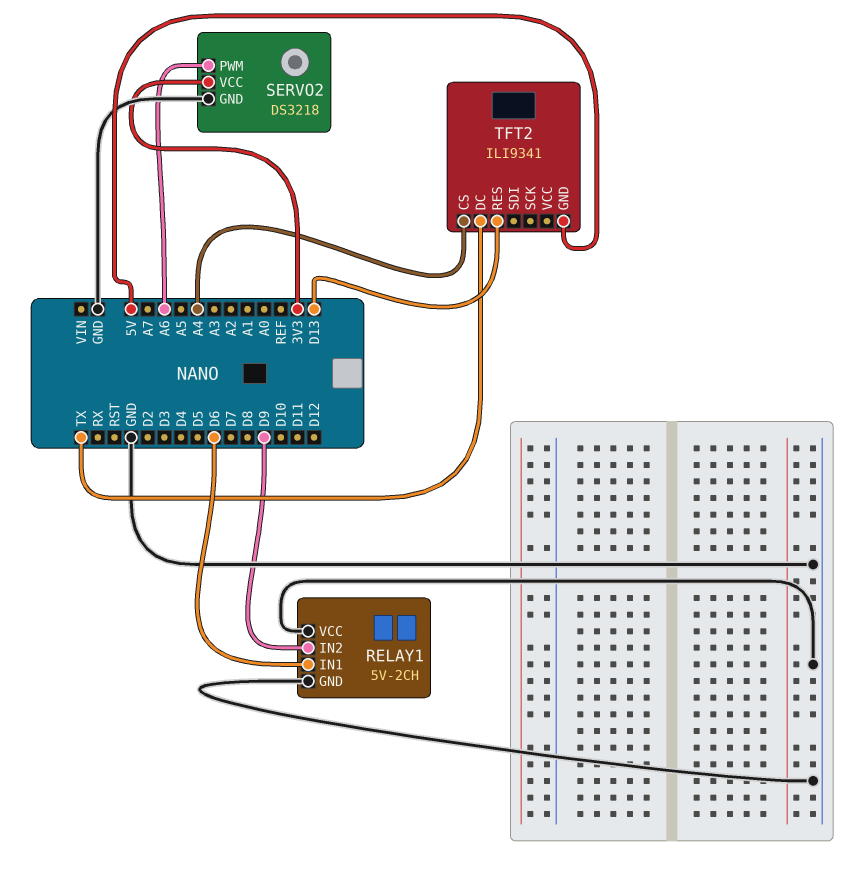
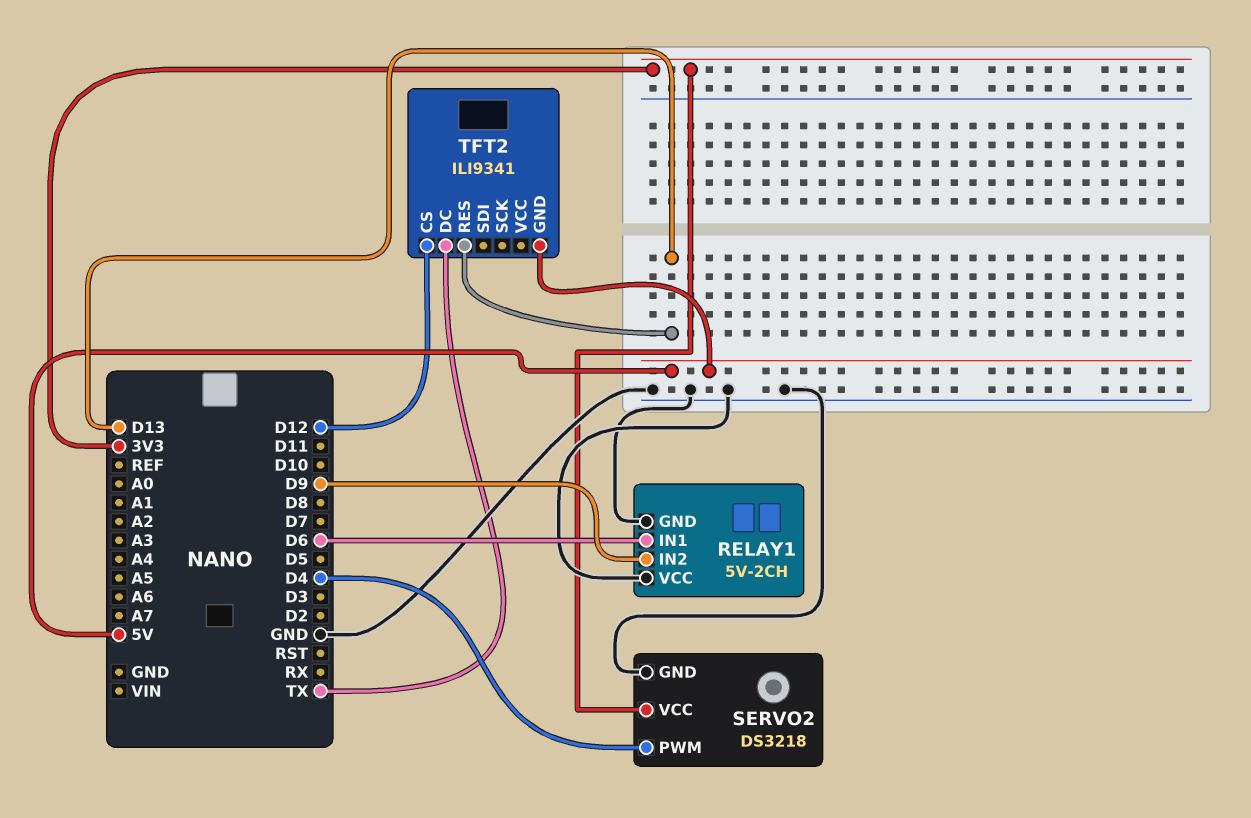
SERVO2 pin PWM: A6 -> D4
TFT2 pin CS: A4 -> D12

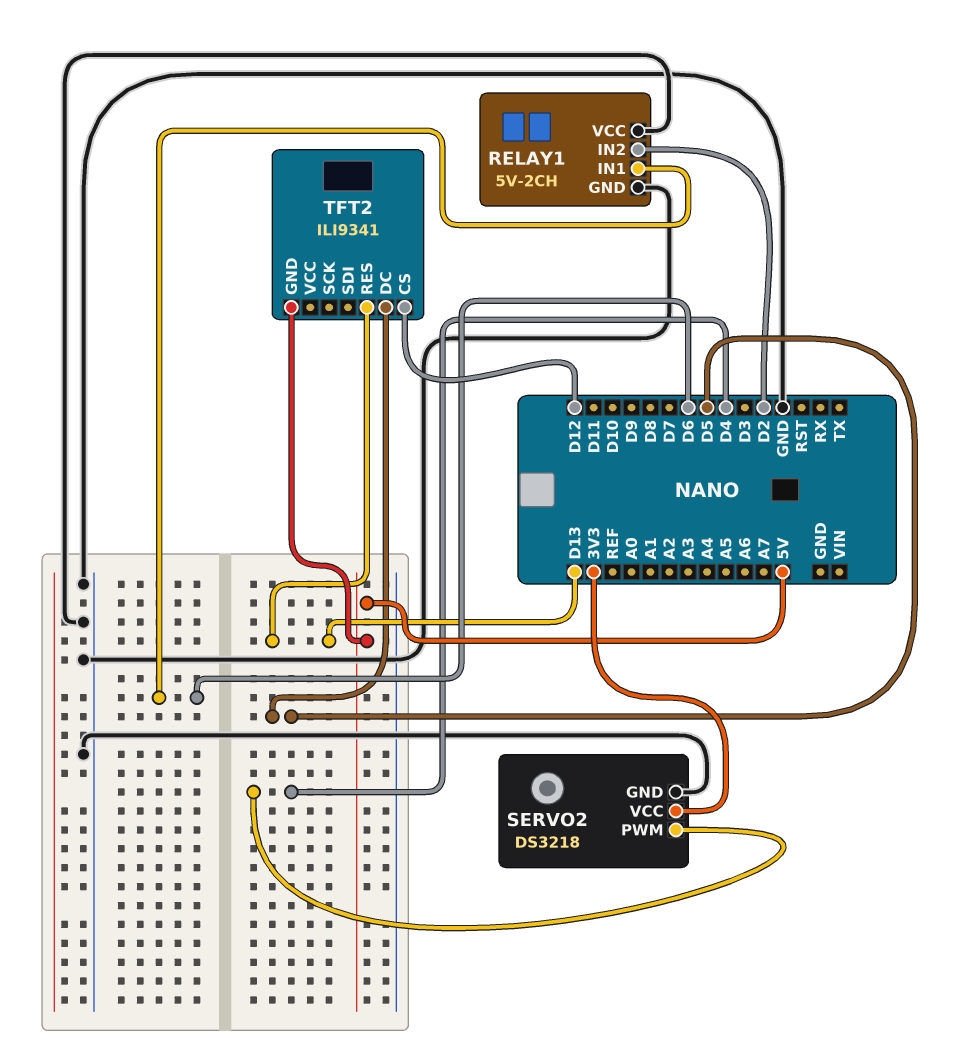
RELAY1 pin IN2: D9 -> D2
TFT2 pin DC: TX -> D5

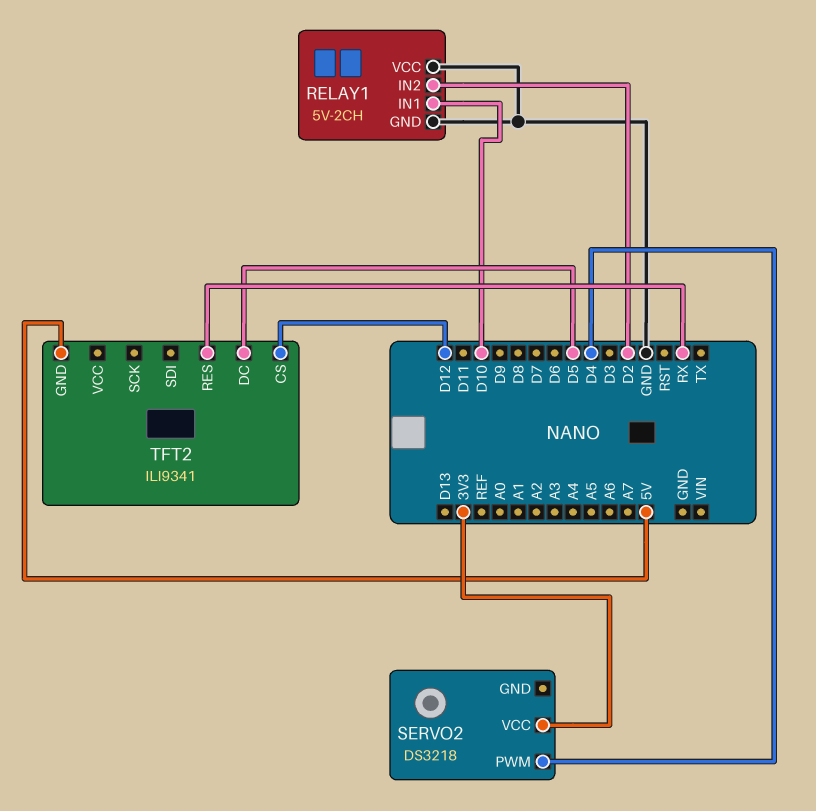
RELAY1 pin IN1: D6 -> D10
SERVO2 pin GND: GND -> none
TFT2 pin RES: D13 -> RX

